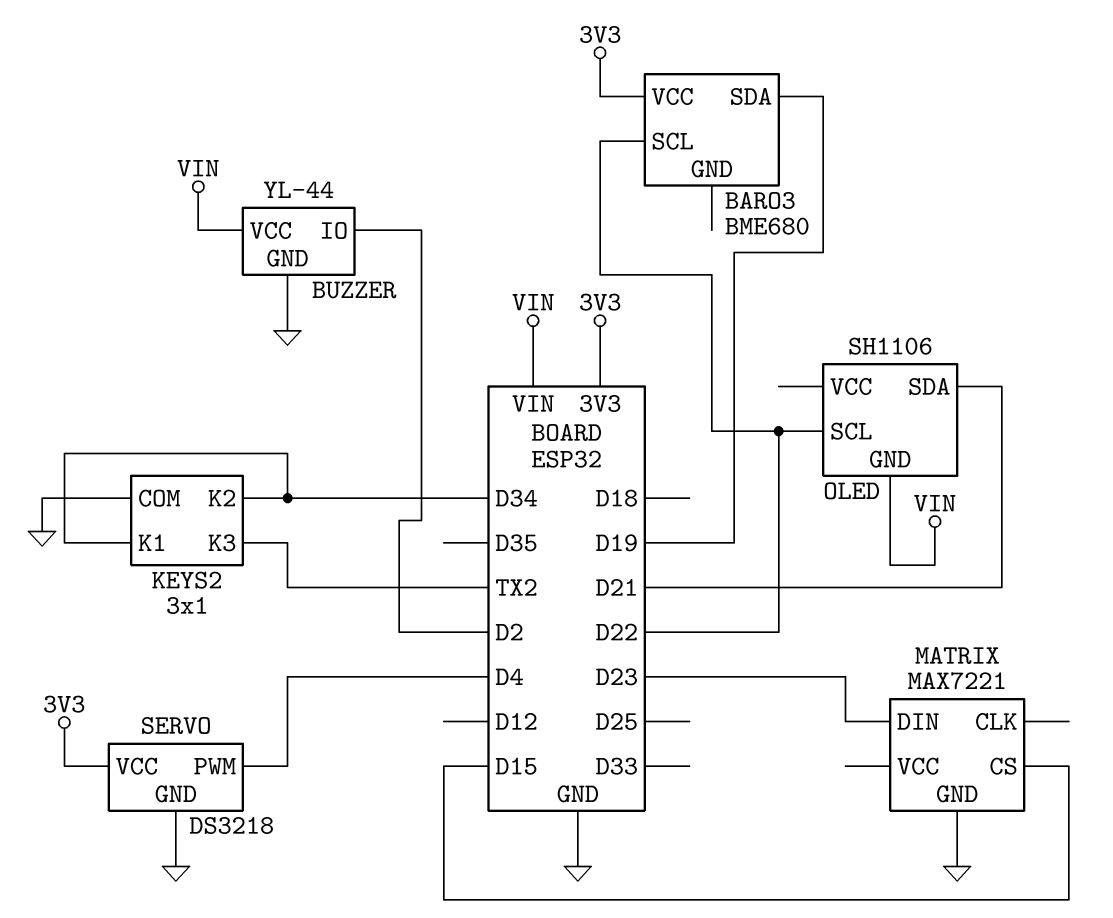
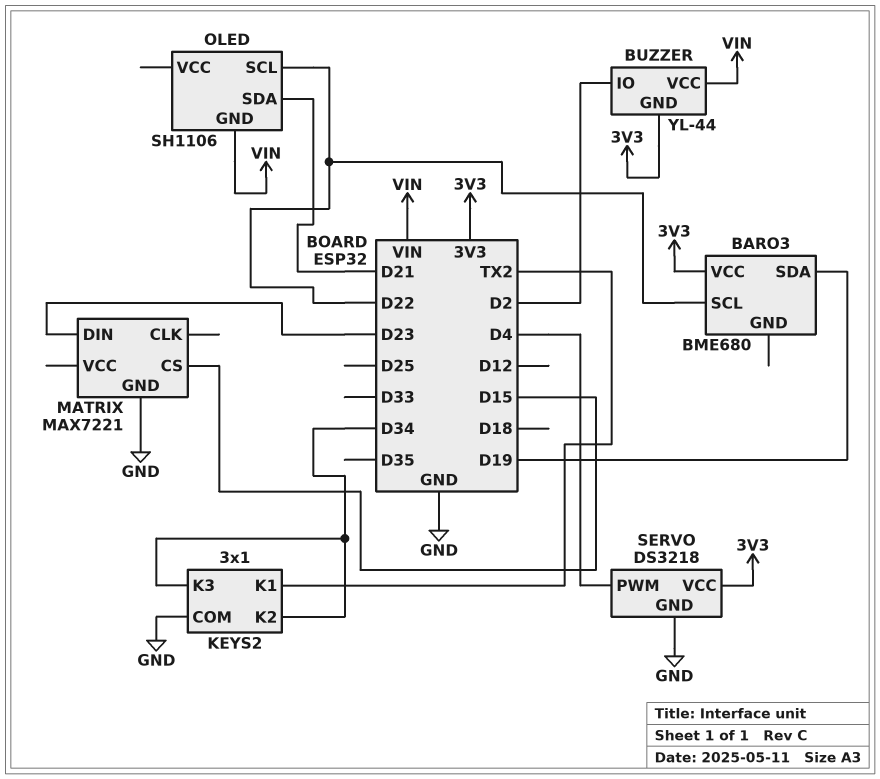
BUZZER pin GND: GND -> 3V3
KEYS2 pin K1: D34 -> TX2
KEYS2 pin K3: TX2 -> D34

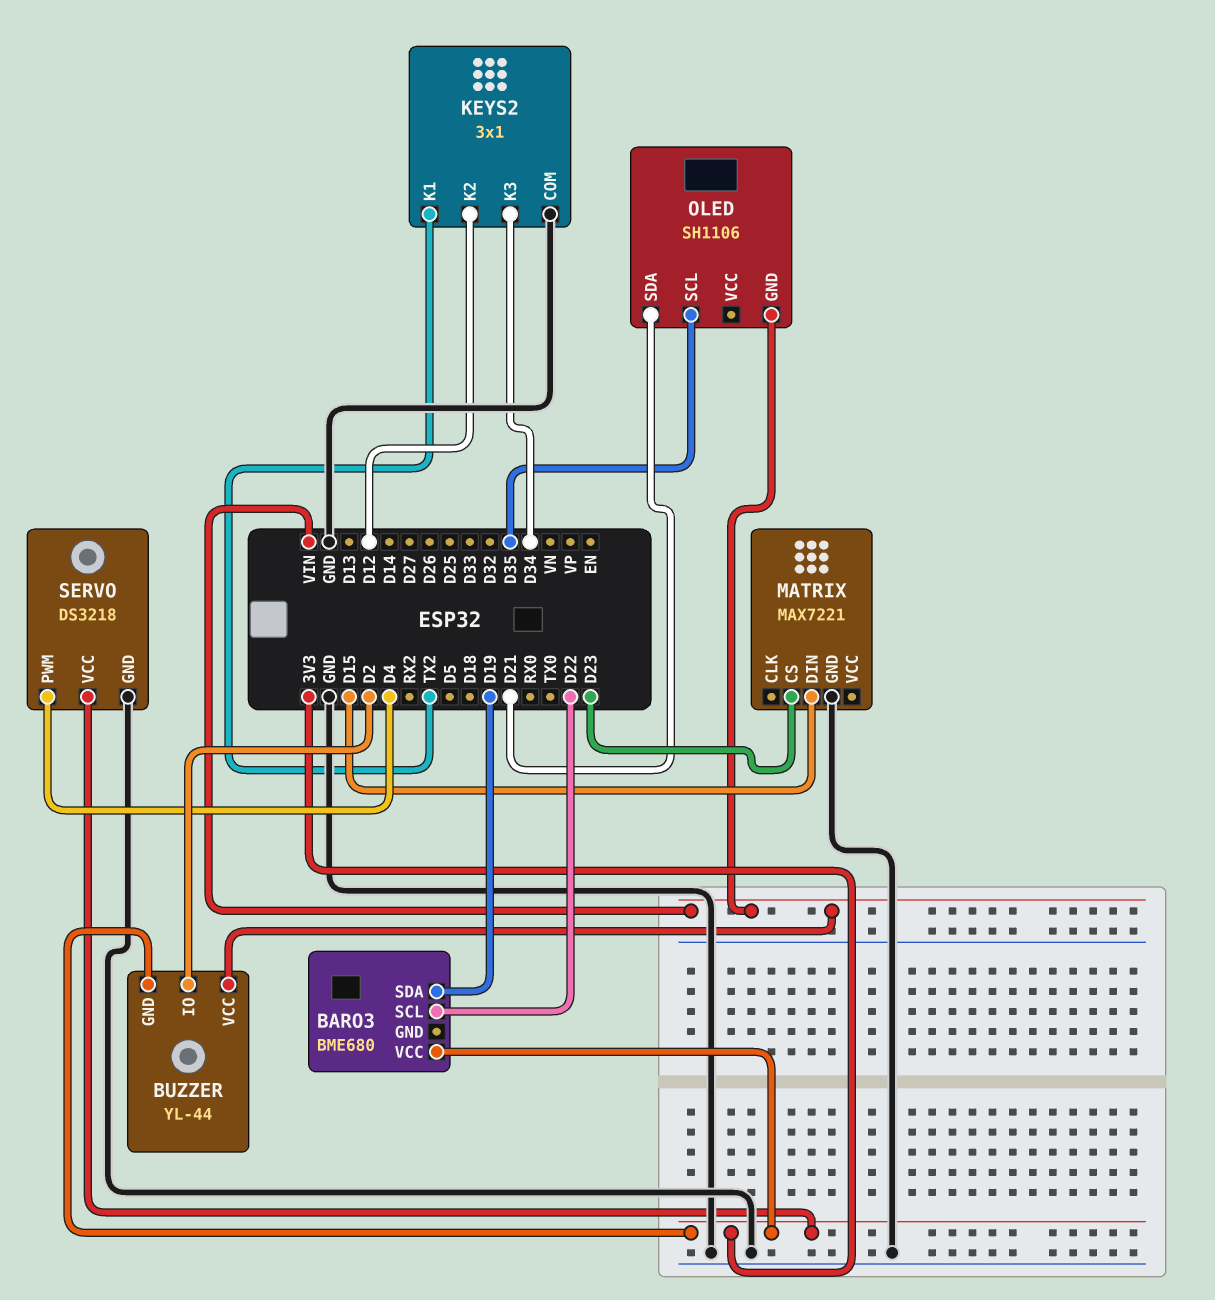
KEYS2 pin K2: D34 -> D12
MATRIX pin CS: D15 -> D23
MATRIX pin DIN: D23 -> D15
OLED pin SCL: D22 -> D35

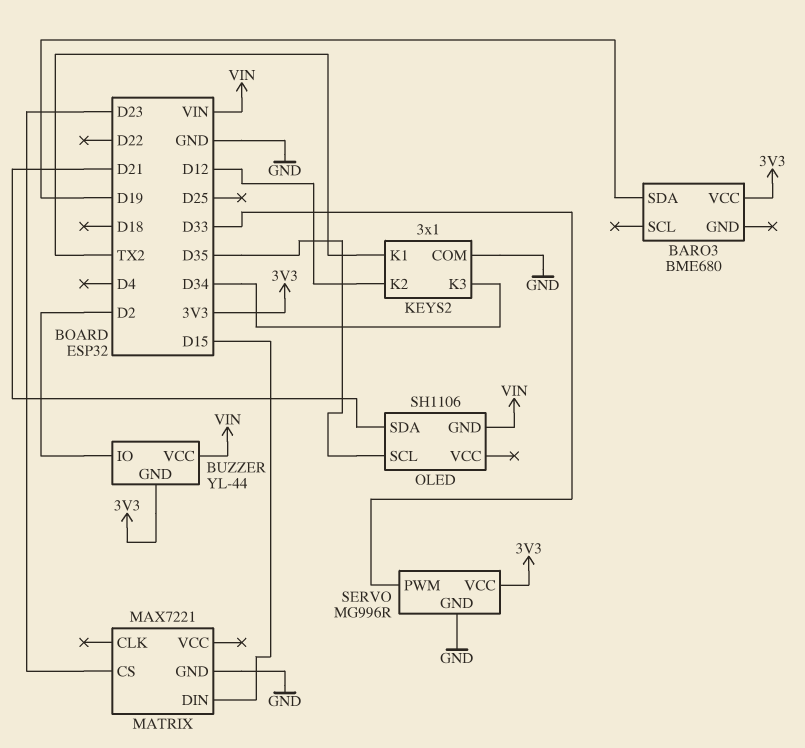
BARO3 pin SCL: D22 -> none
SERVO: DS3218 -> MG996R
SERVO pin PWM: D4 -> D33

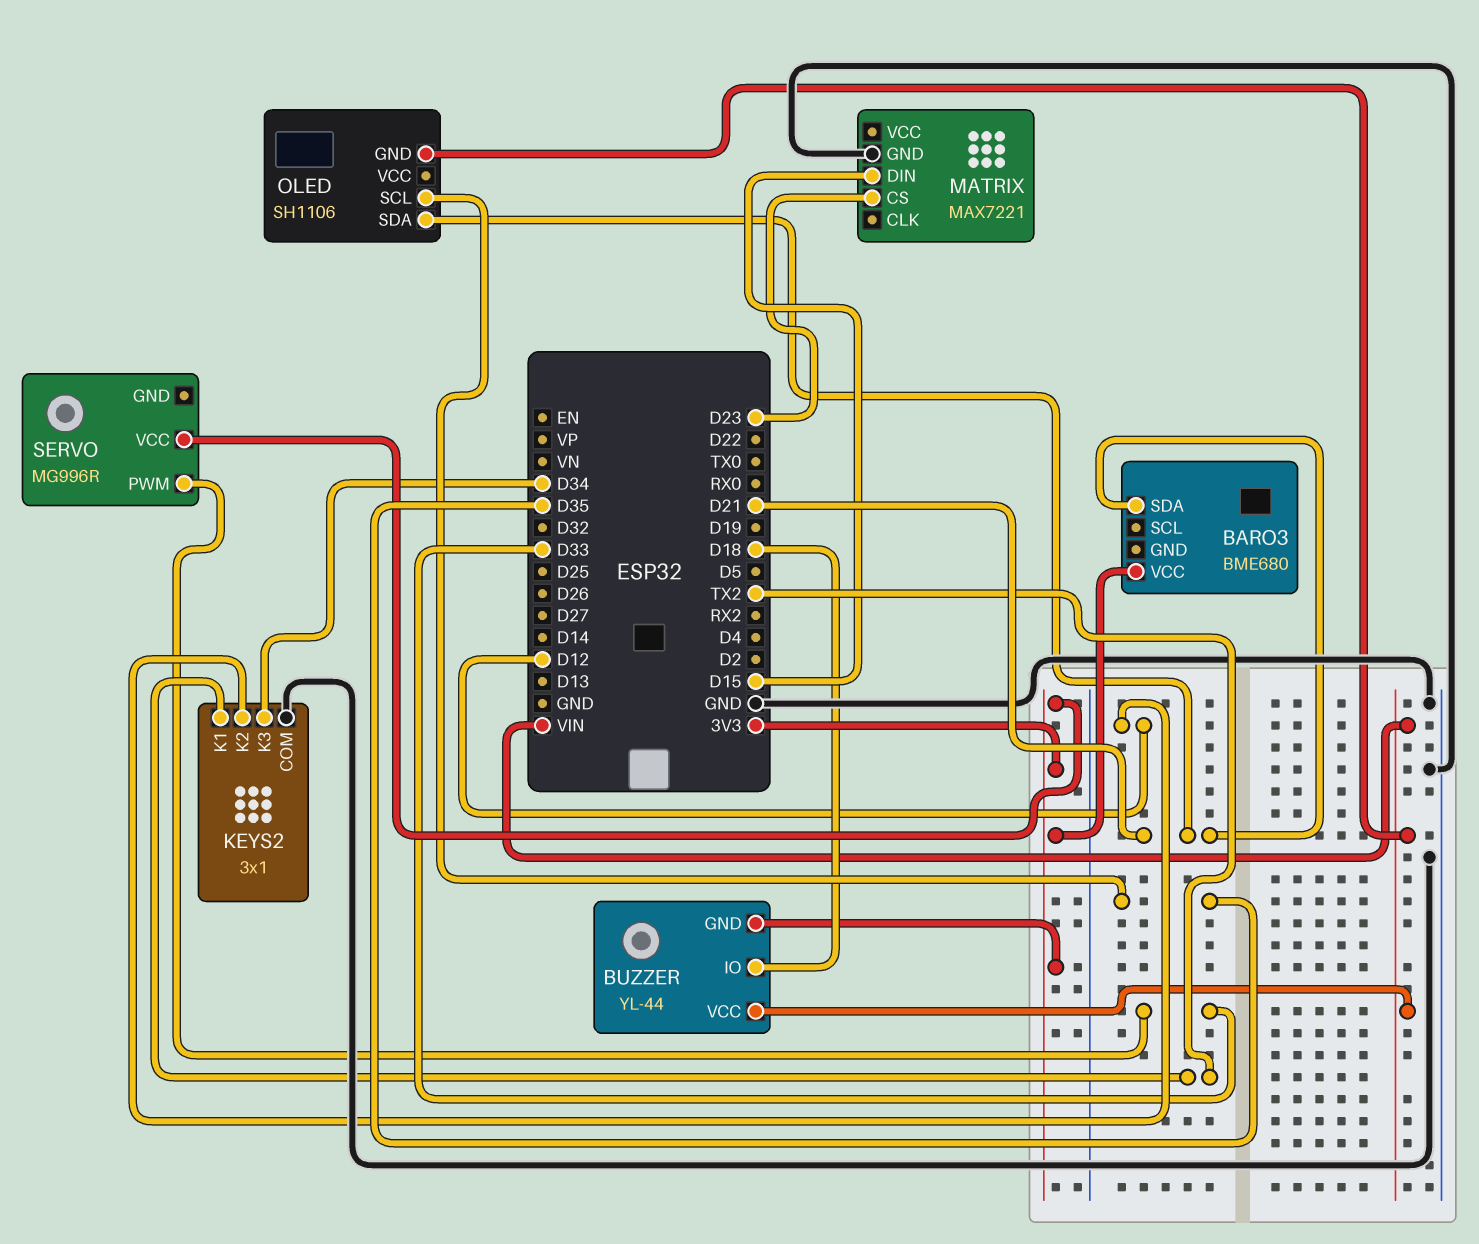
BARO3 pin SDA: D19 -> D21
BUZZER pin IO: D2 -> D18
SERVO pin GND: GND -> none

